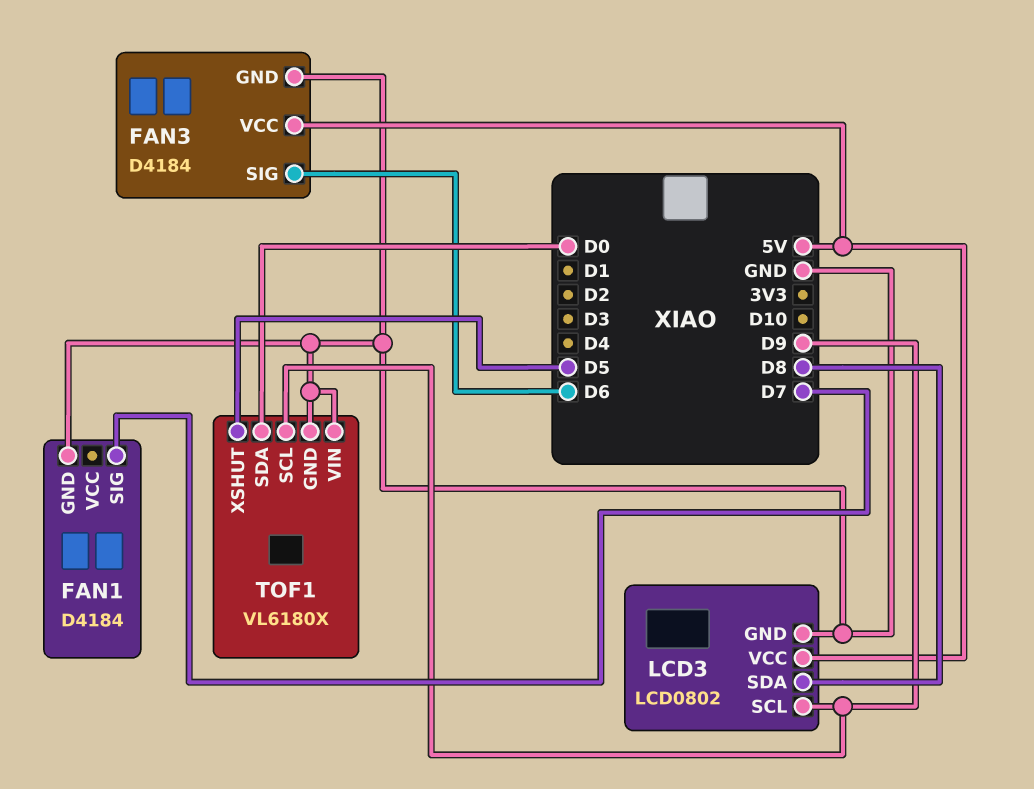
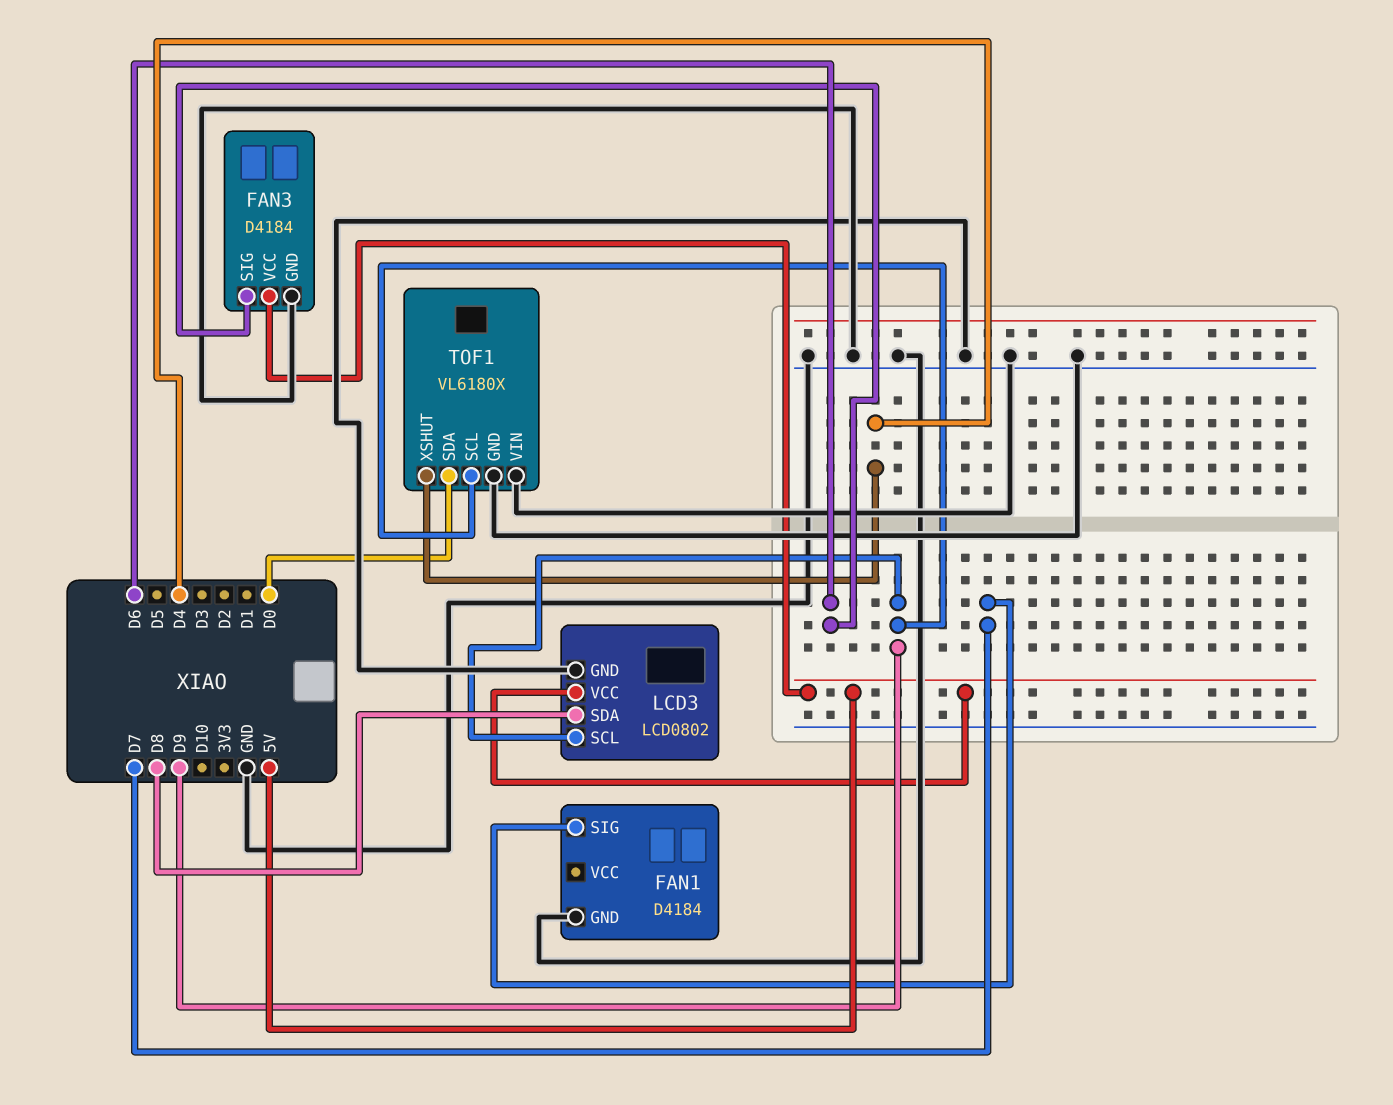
TOF1 pin XSHUT: D5 -> D4

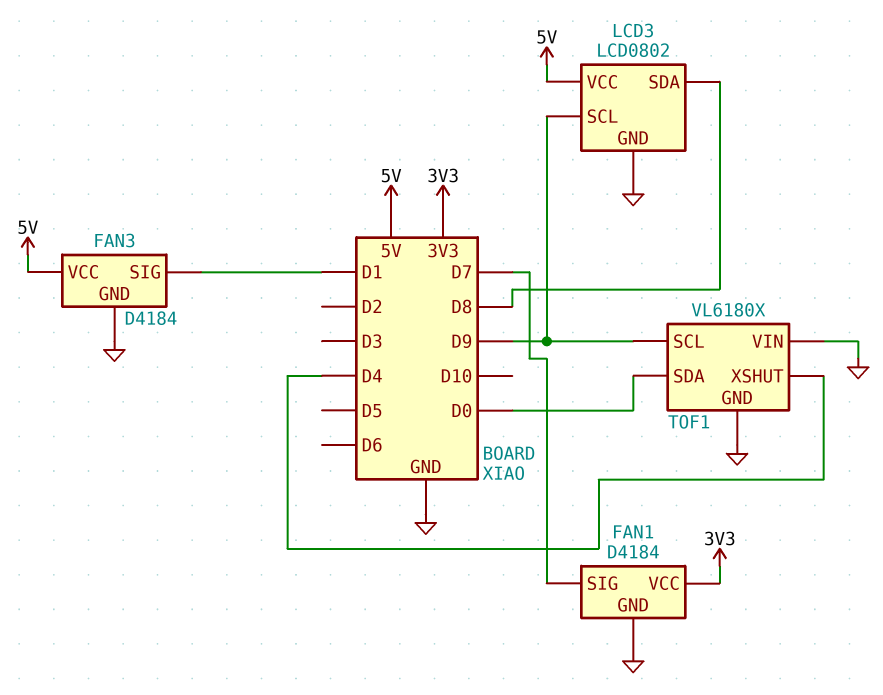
FAN1 pin VCC: none -> 3V3
FAN3 pin SIG: D6 -> D1

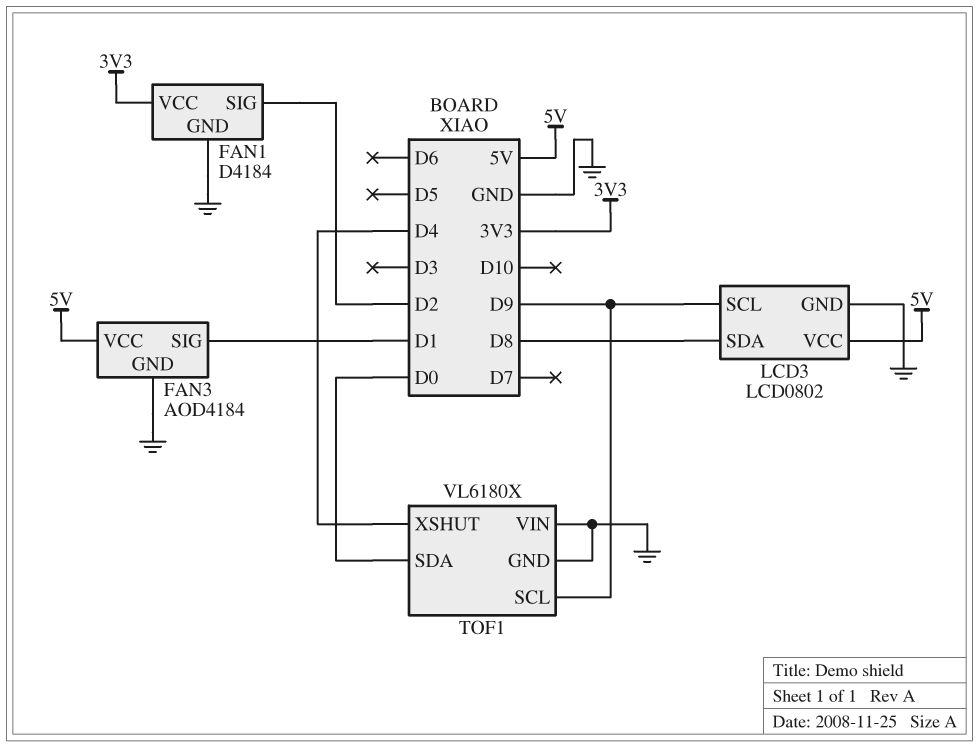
FAN1 pin SIG: D7 -> D2
FAN3: D4184 -> AOD4184

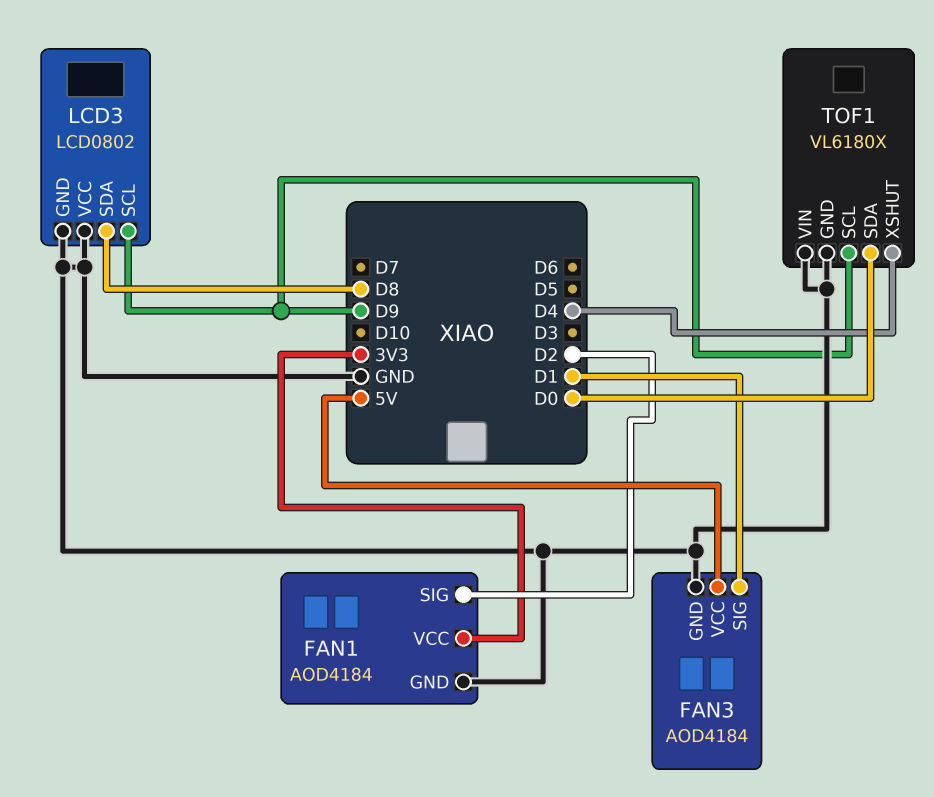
FAN1: D4184 -> AOD4184
LCD3 pin VCC: 5V -> GND

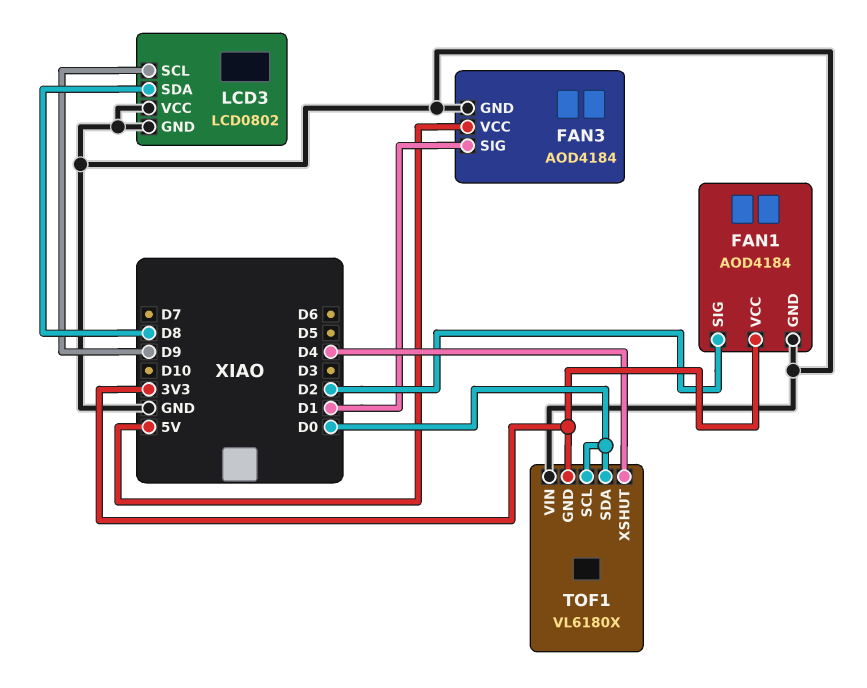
TOF1 pin GND: GND -> 3V3
TOF1 pin SCL: D9 -> D0

